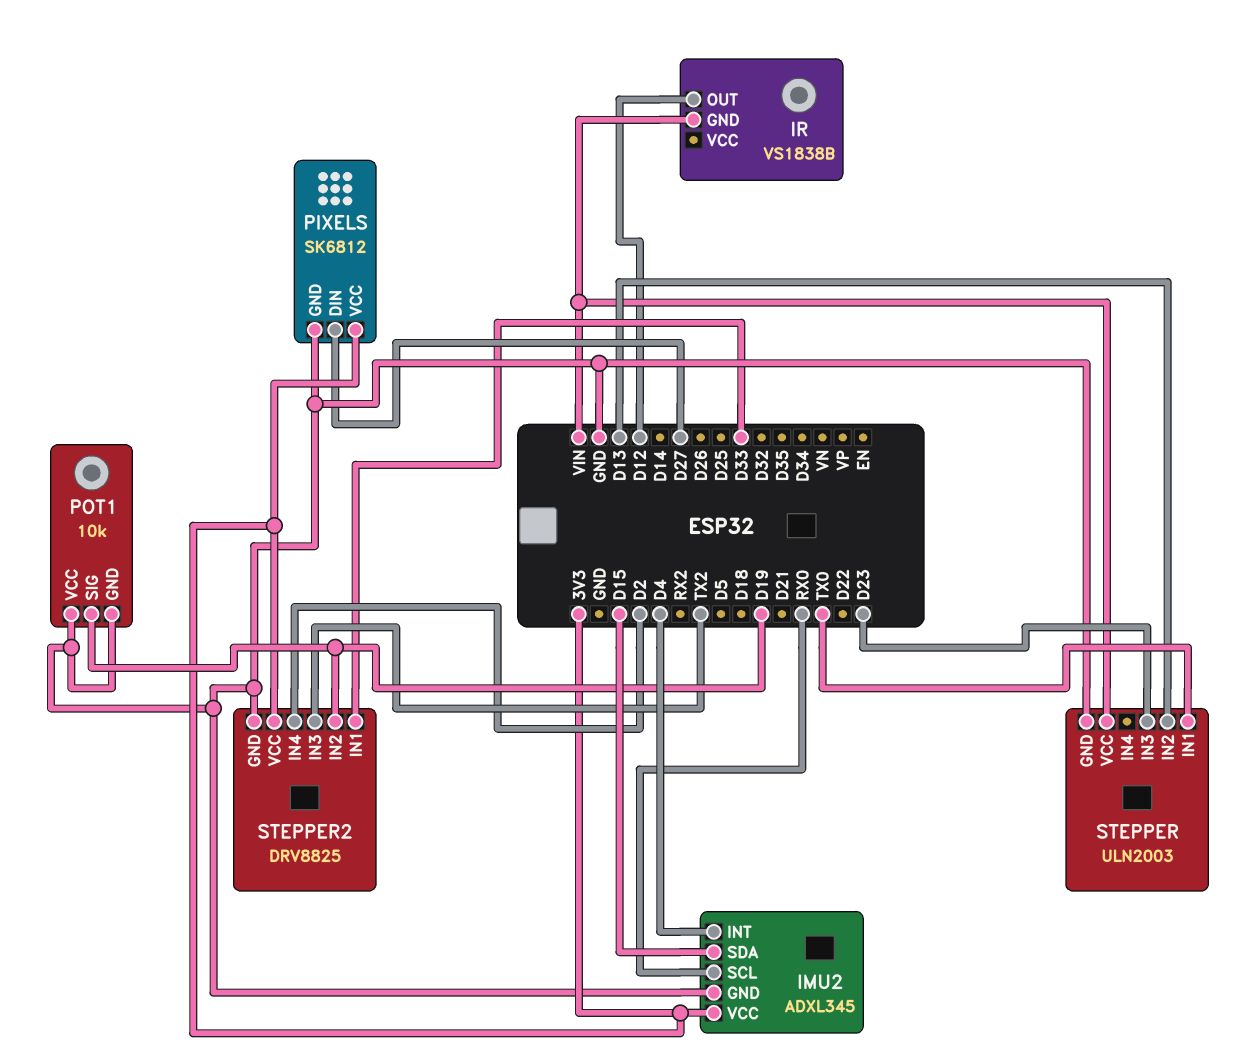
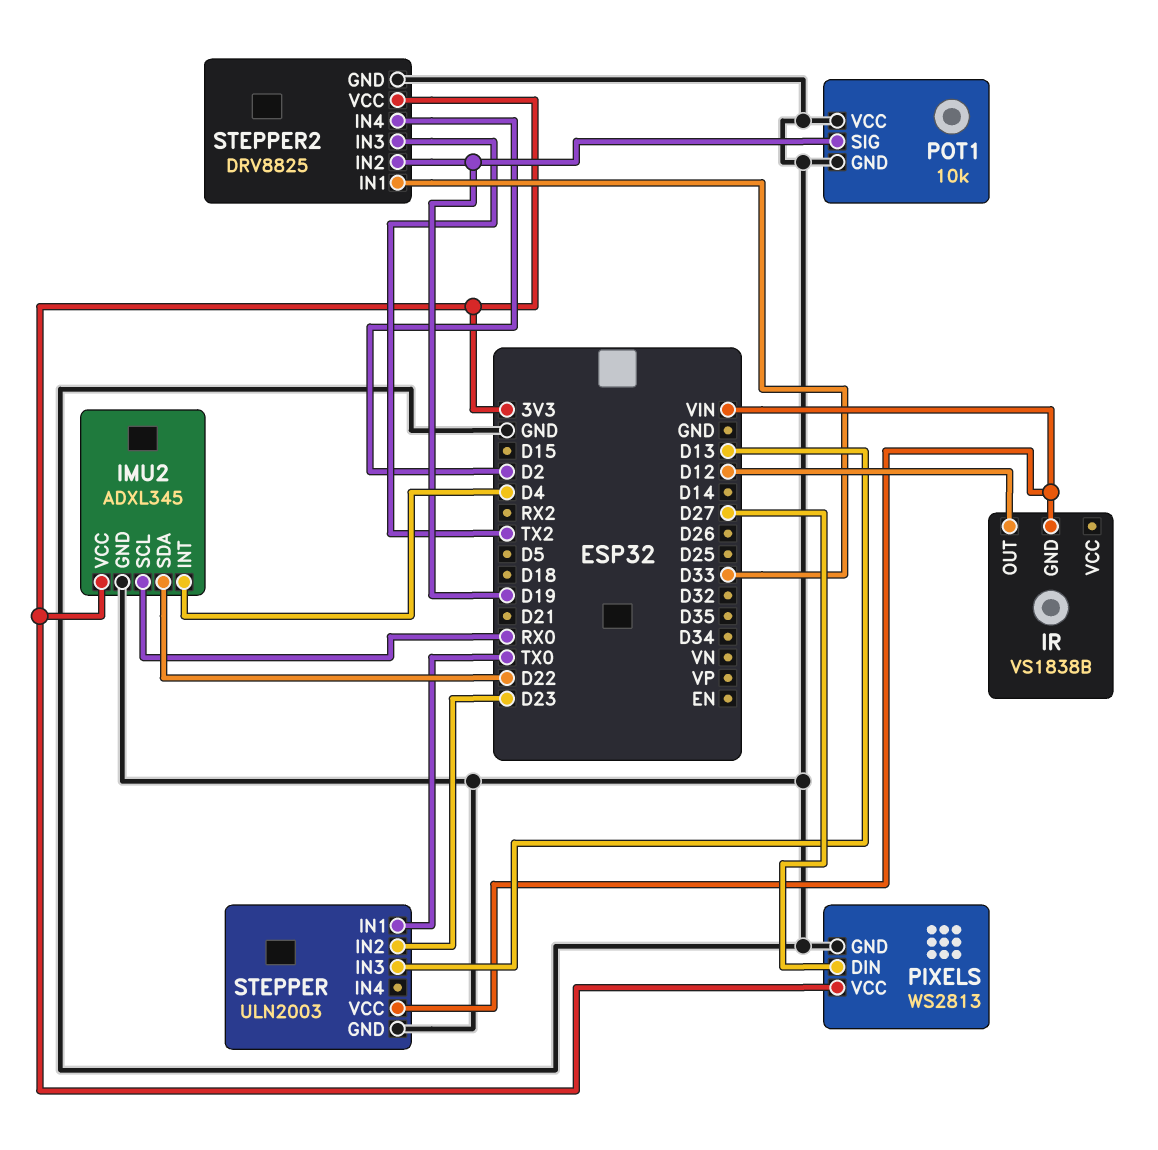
IMU2 pin SDA: D15 -> D22
PIXELS: SK6812 -> WS2813
STEPPER pin IN2: D13 -> D23
STEPPER pin IN3: D23 -> D13

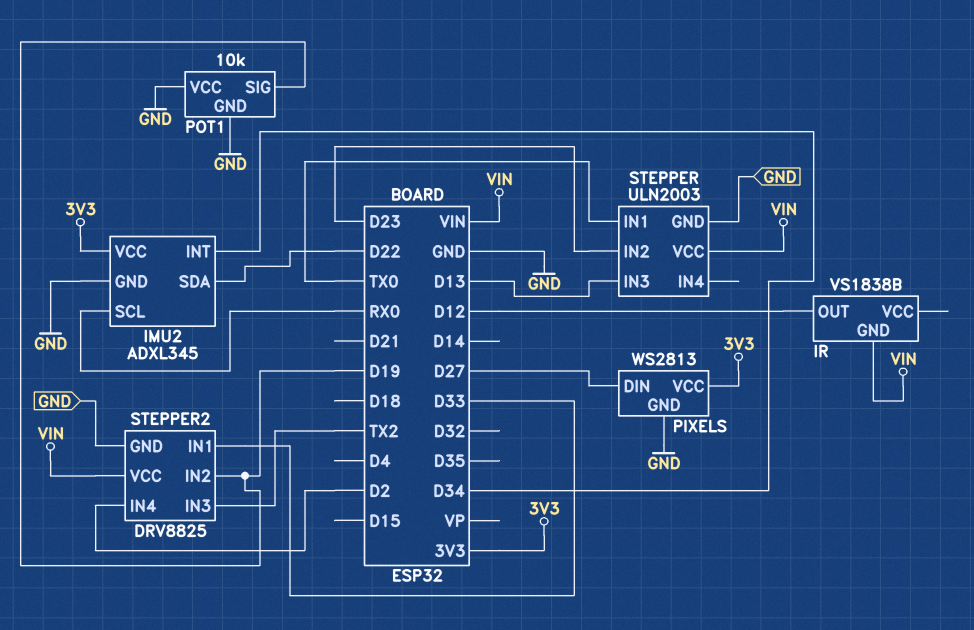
IMU2 pin INT: D4 -> D34
STEPPER2 pin VCC: 3V3 -> VIN

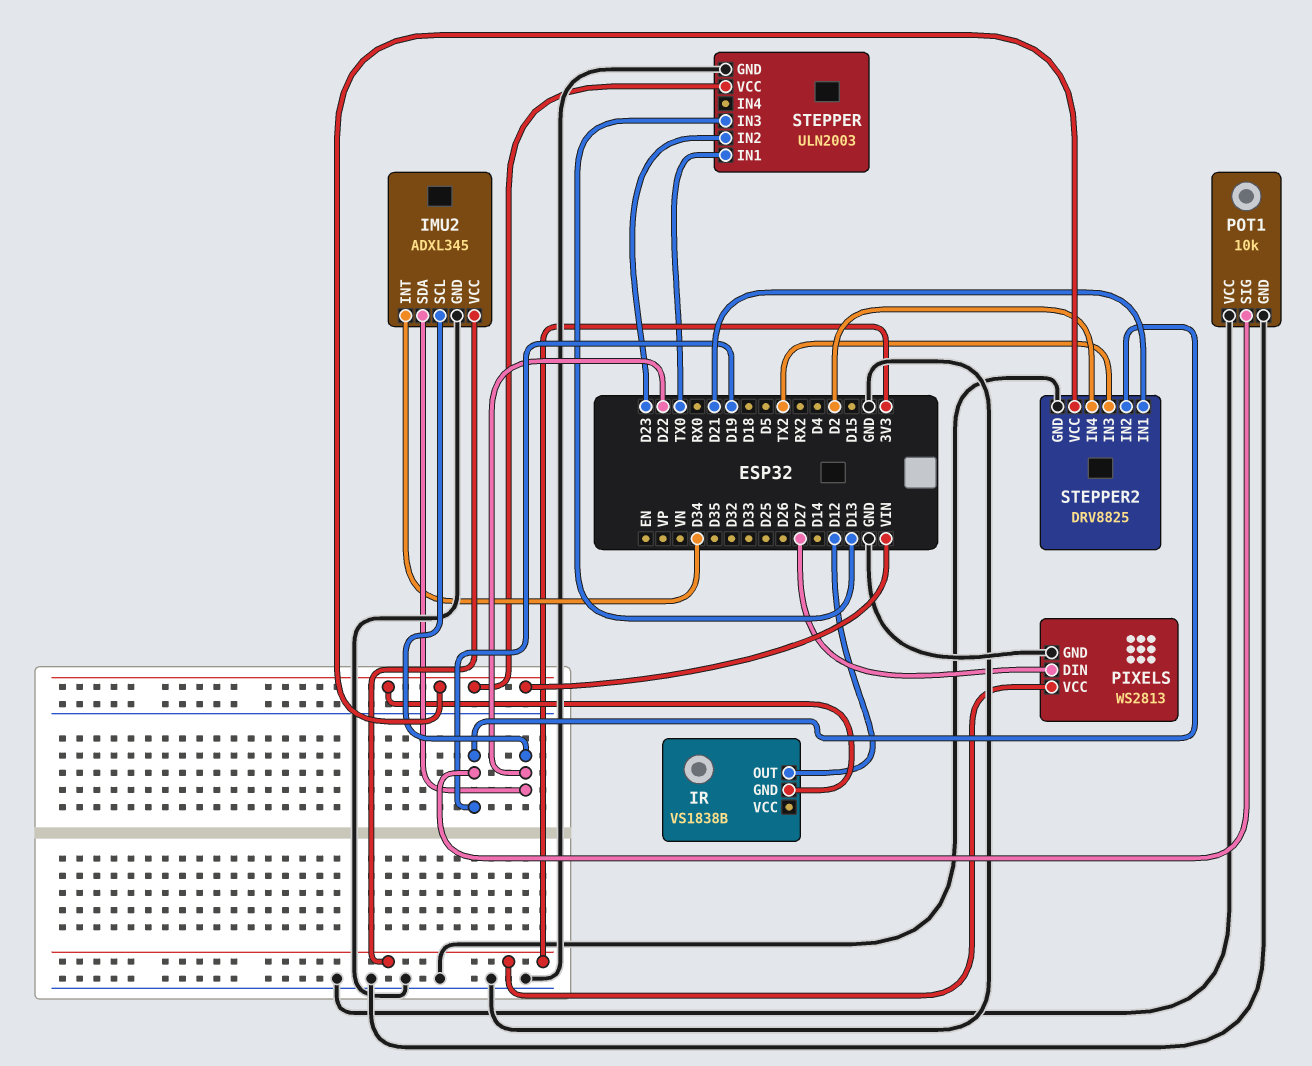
IMU2 pin SCL: RX0 -> D22
STEPPER2 pin IN1: D33 -> D21

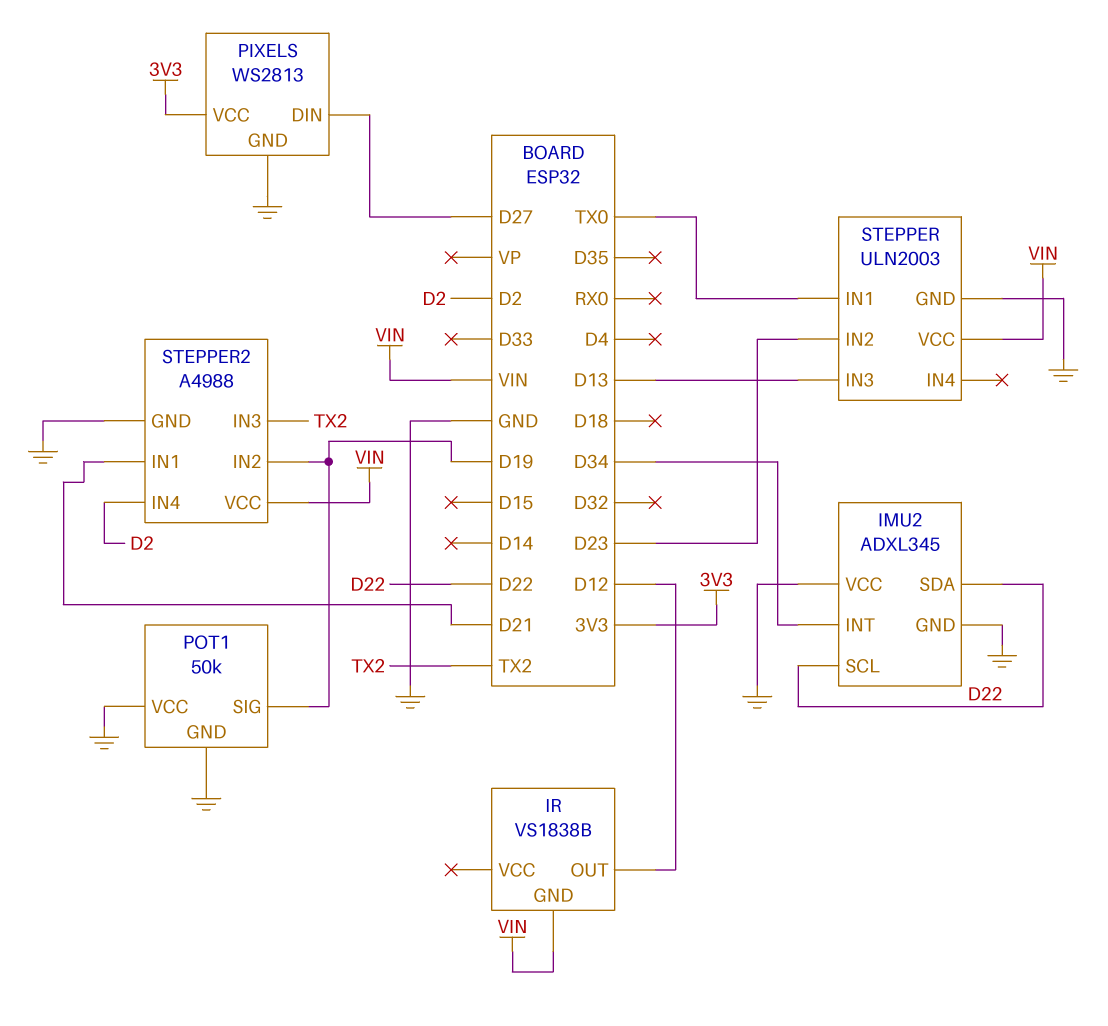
IMU2 pin VCC: 3V3 -> GND
POT1: 10k -> 50k
STEPPER2: DRV8825 -> A4988

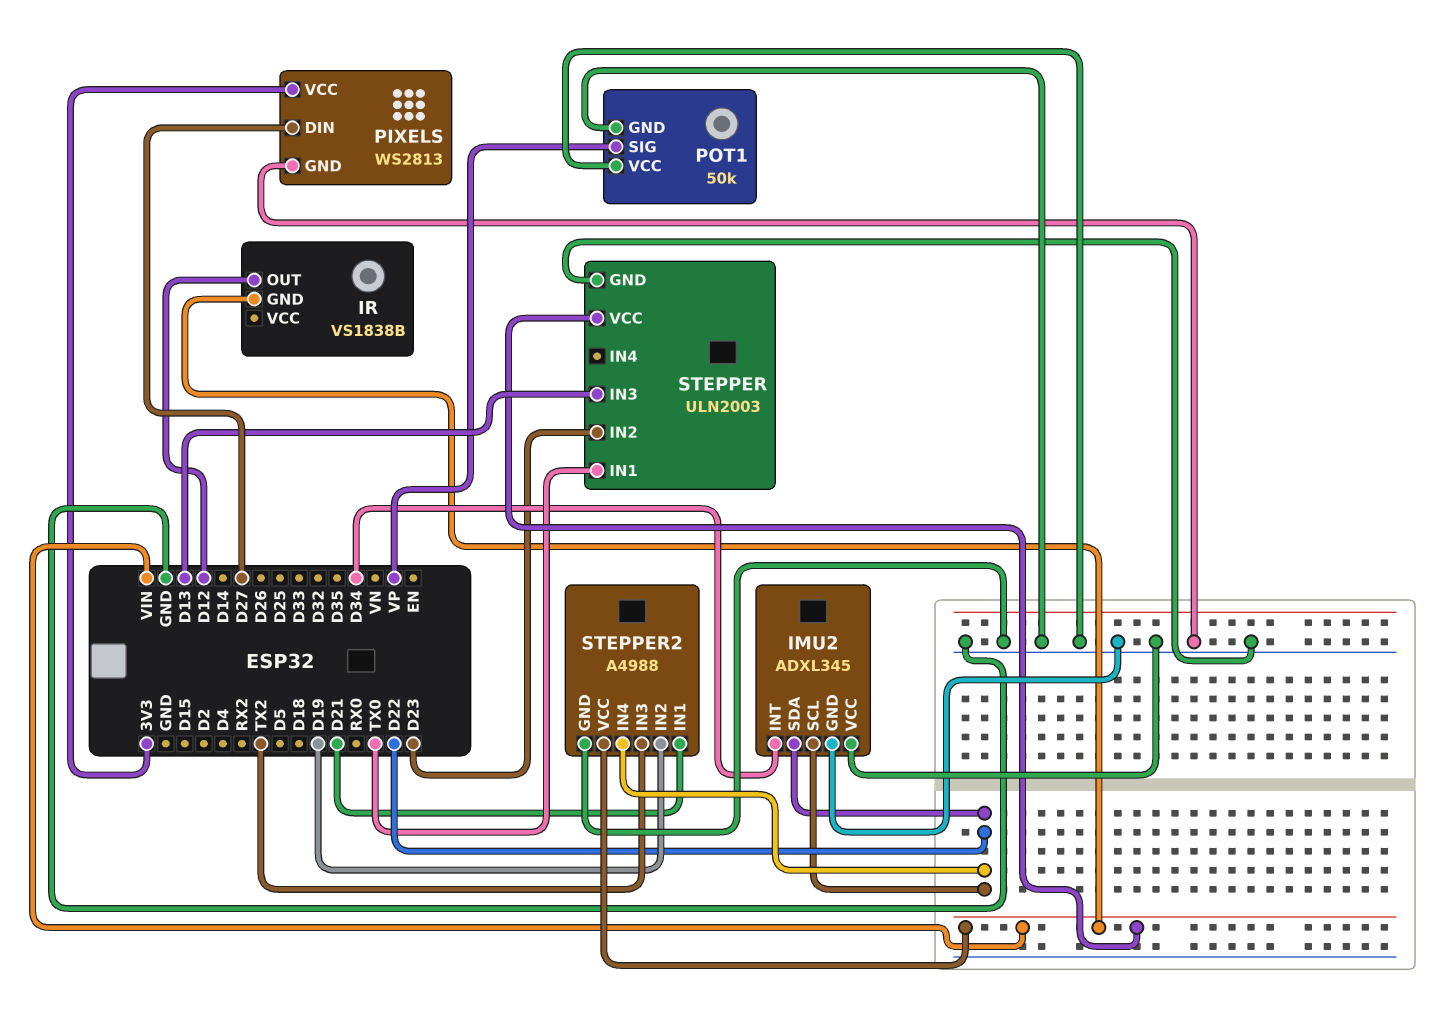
POT1 pin SIG: D19 -> VP
STEPPER2 pin IN4: D2 -> D22

